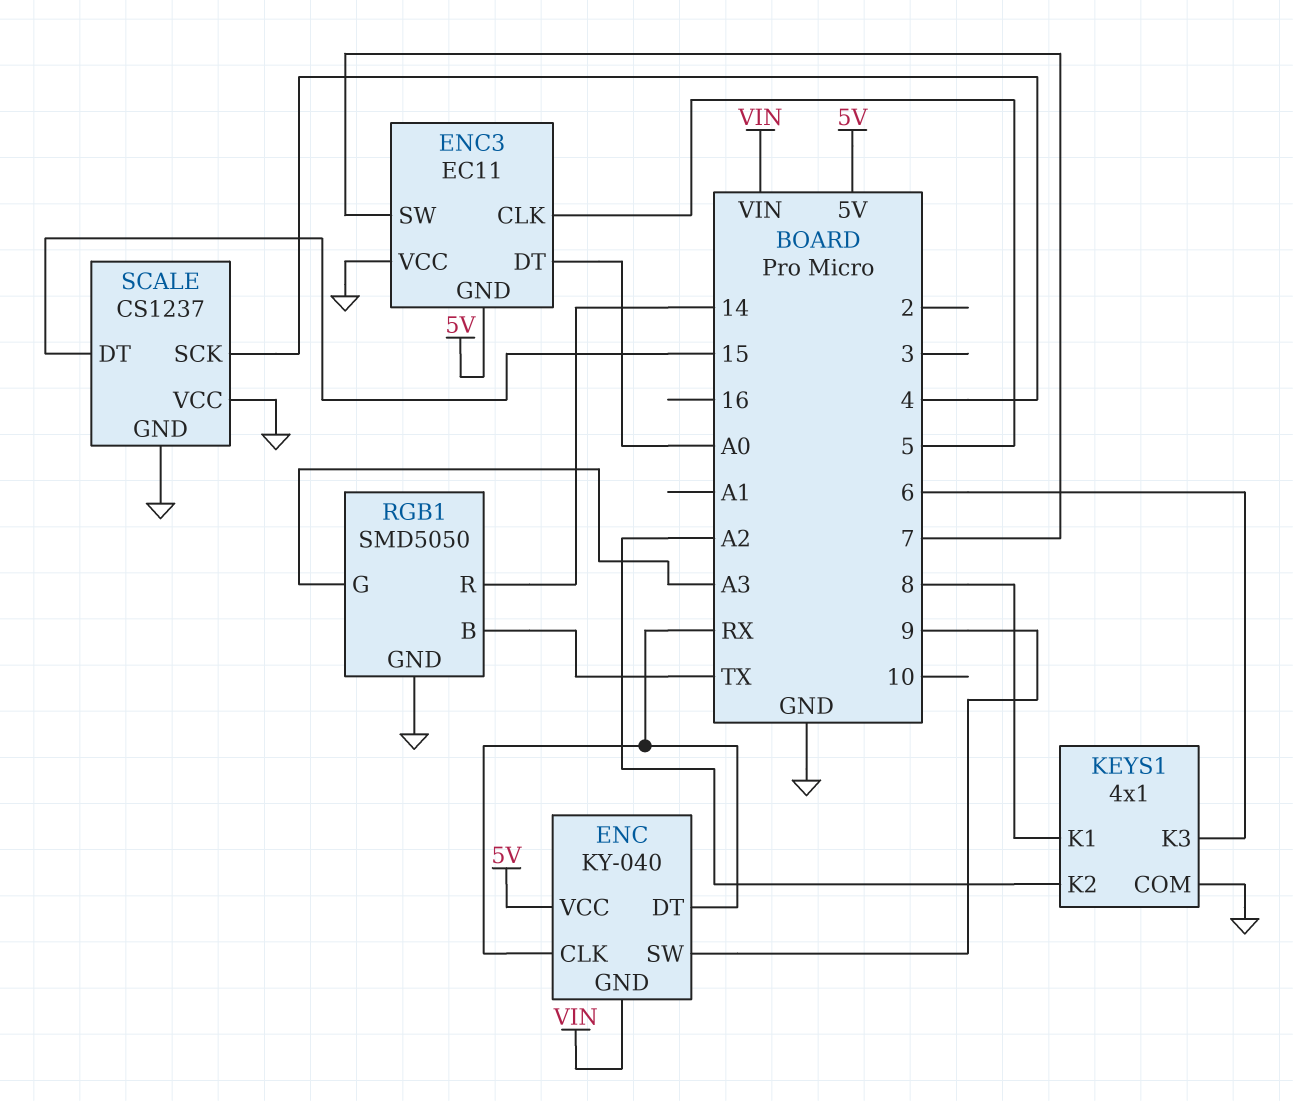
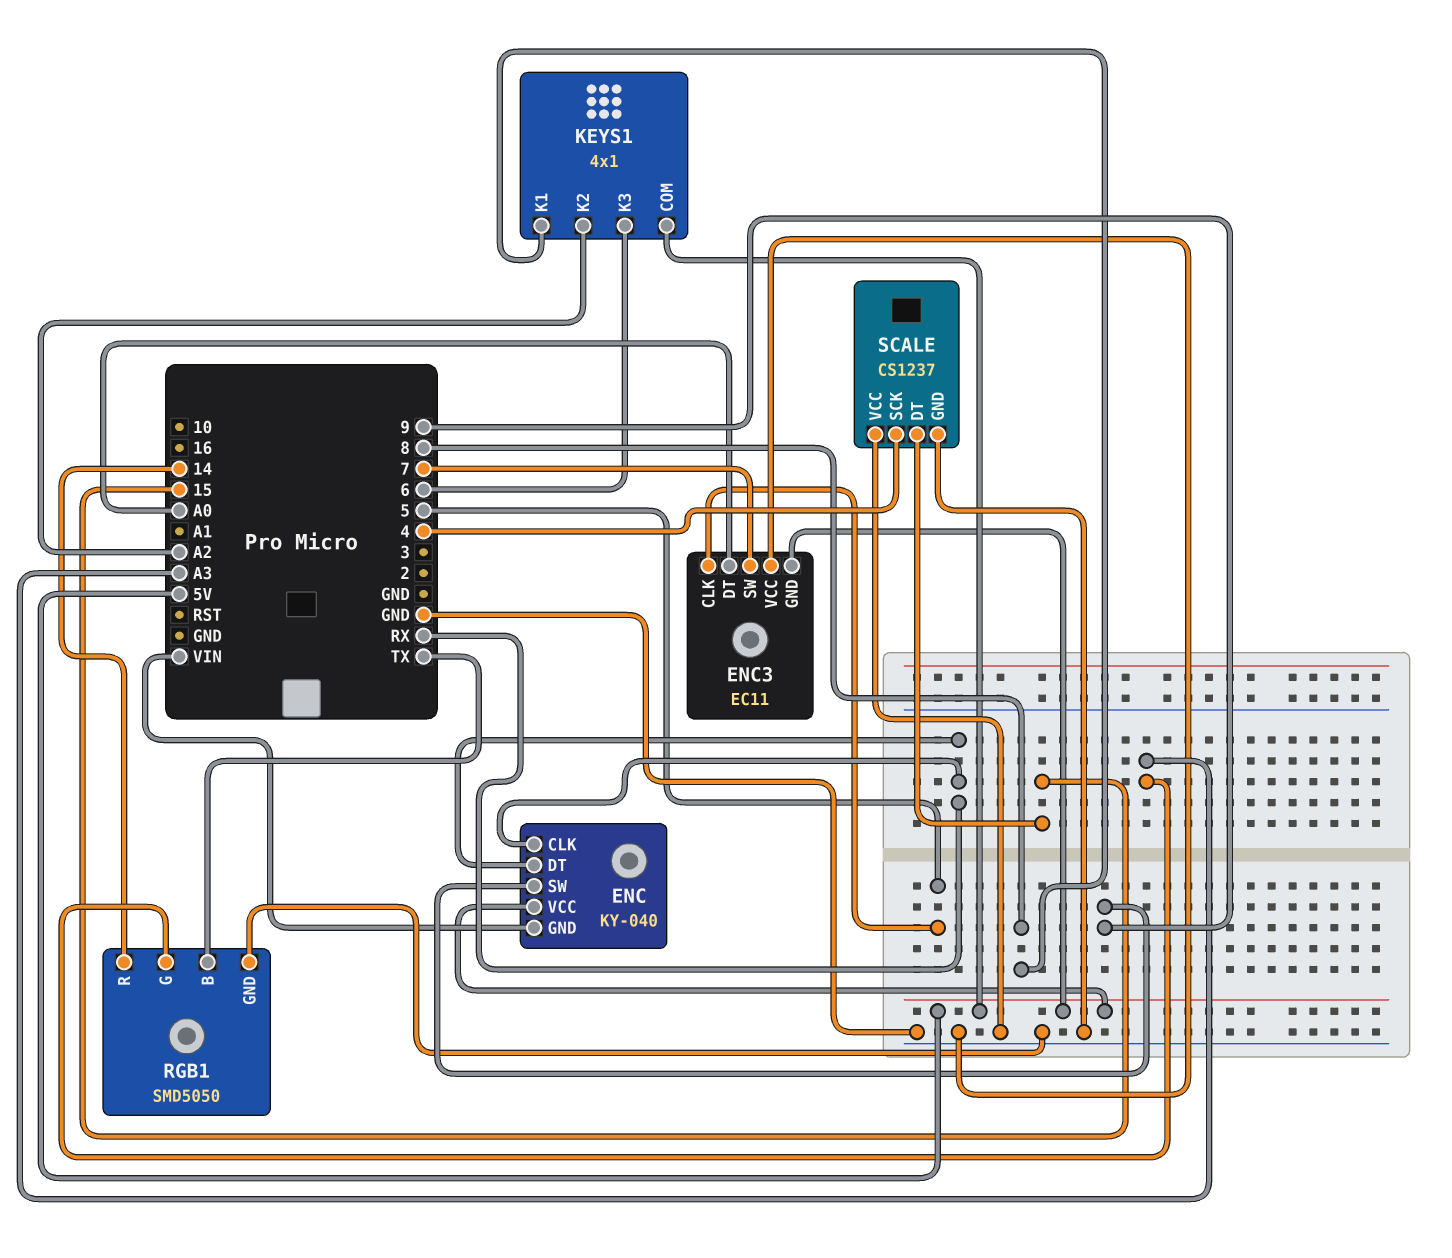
KEYS1 pin COM: GND -> 5V

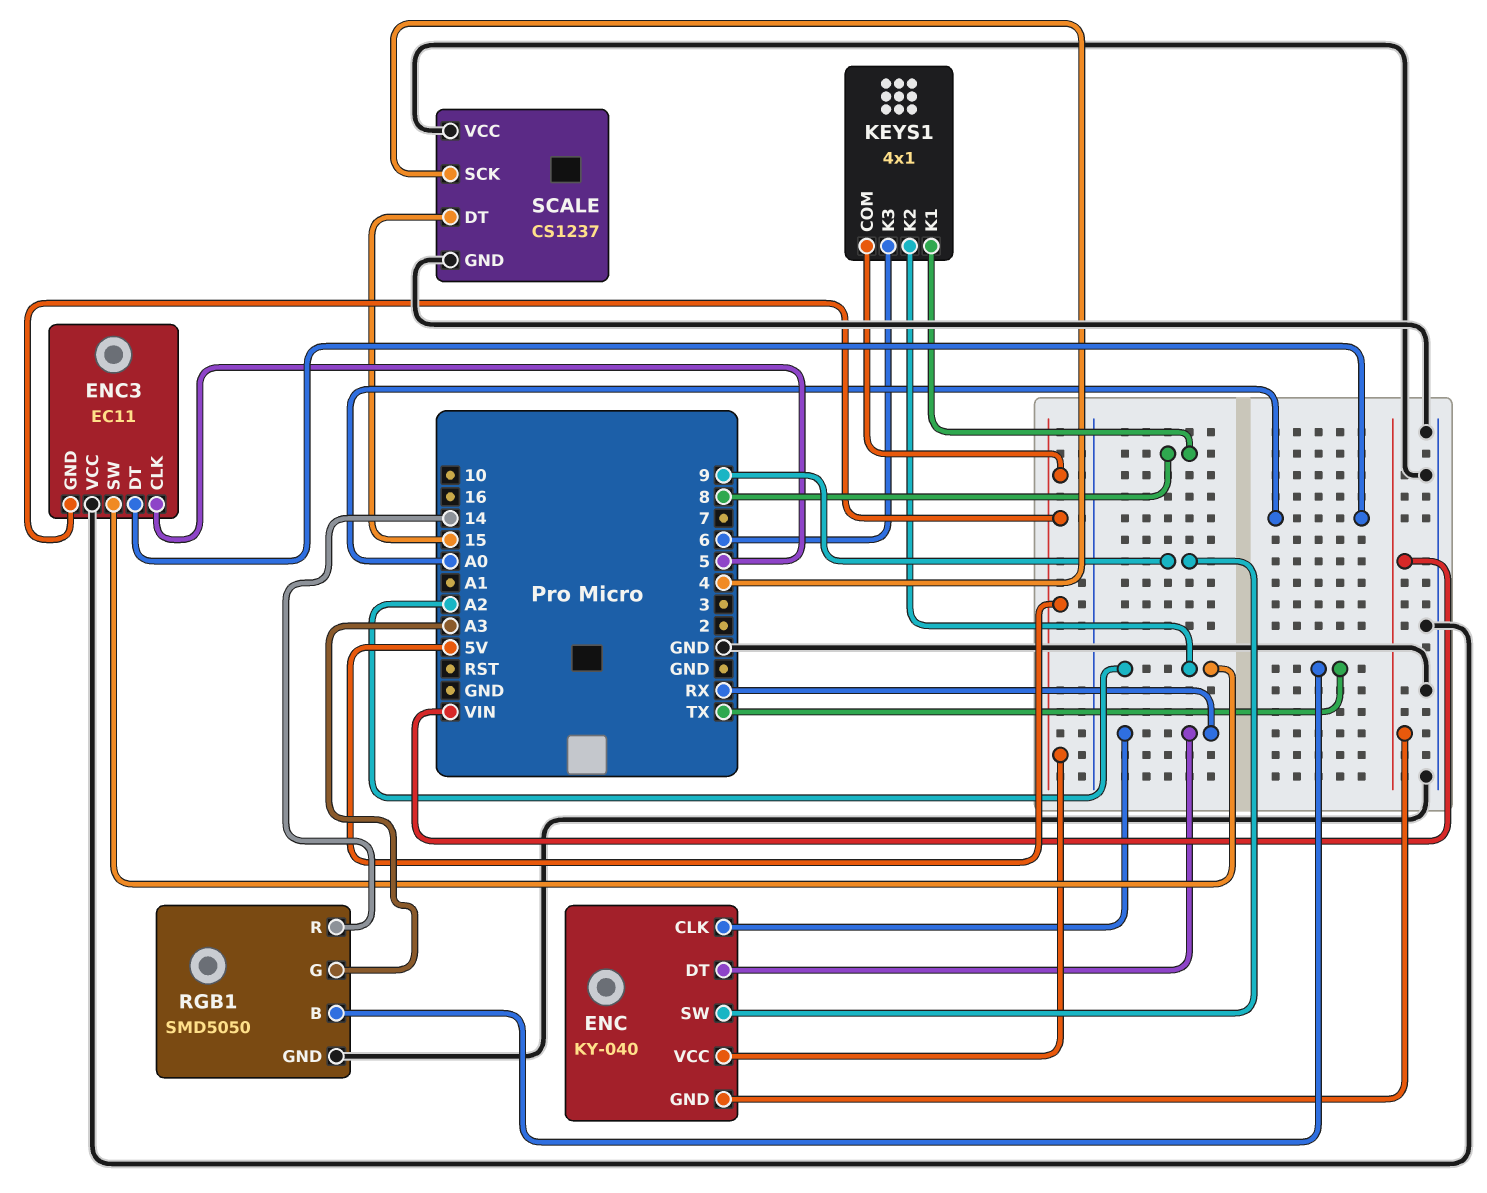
ENC3 pin SW: 7 -> A2

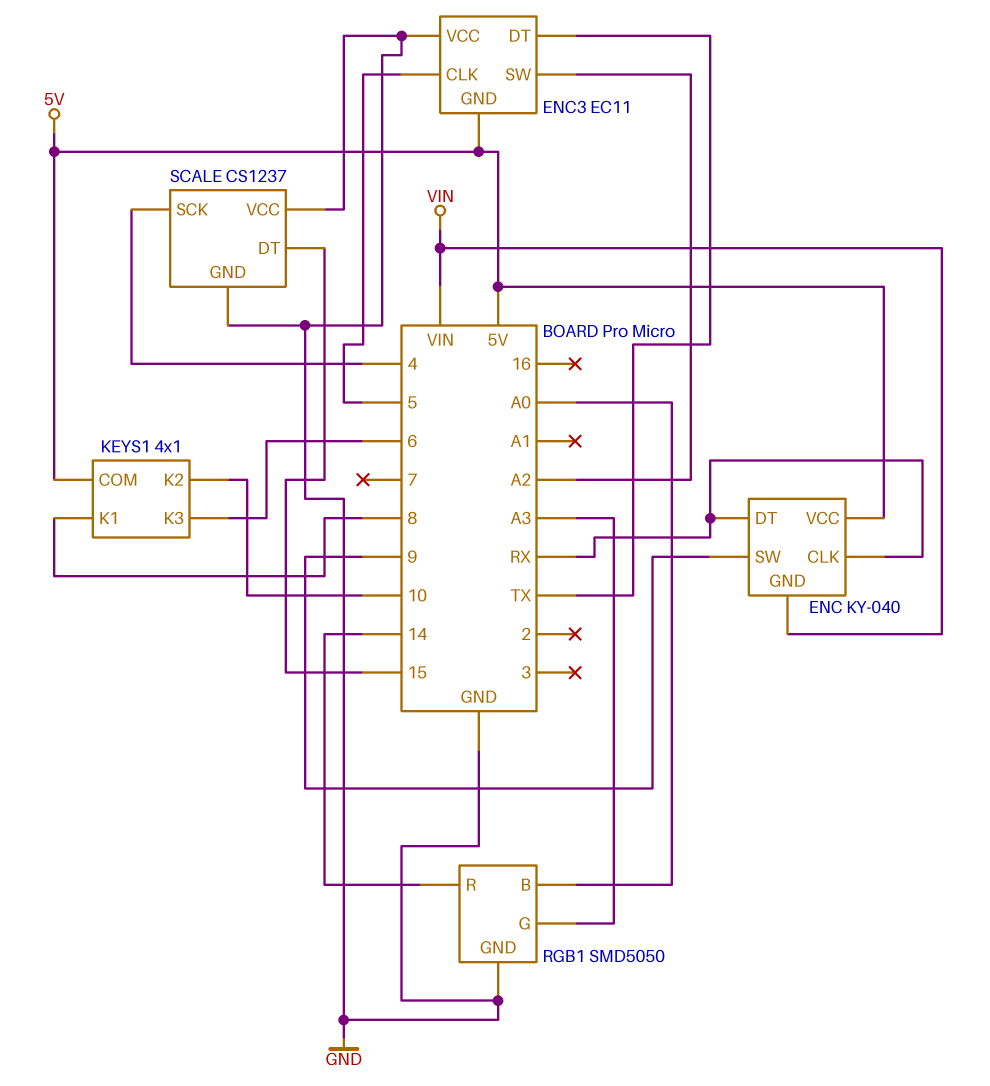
ENC3 pin DT: A0 -> TX
KEYS1 pin K2: A2 -> 10
RGB1 pin B: TX -> A0

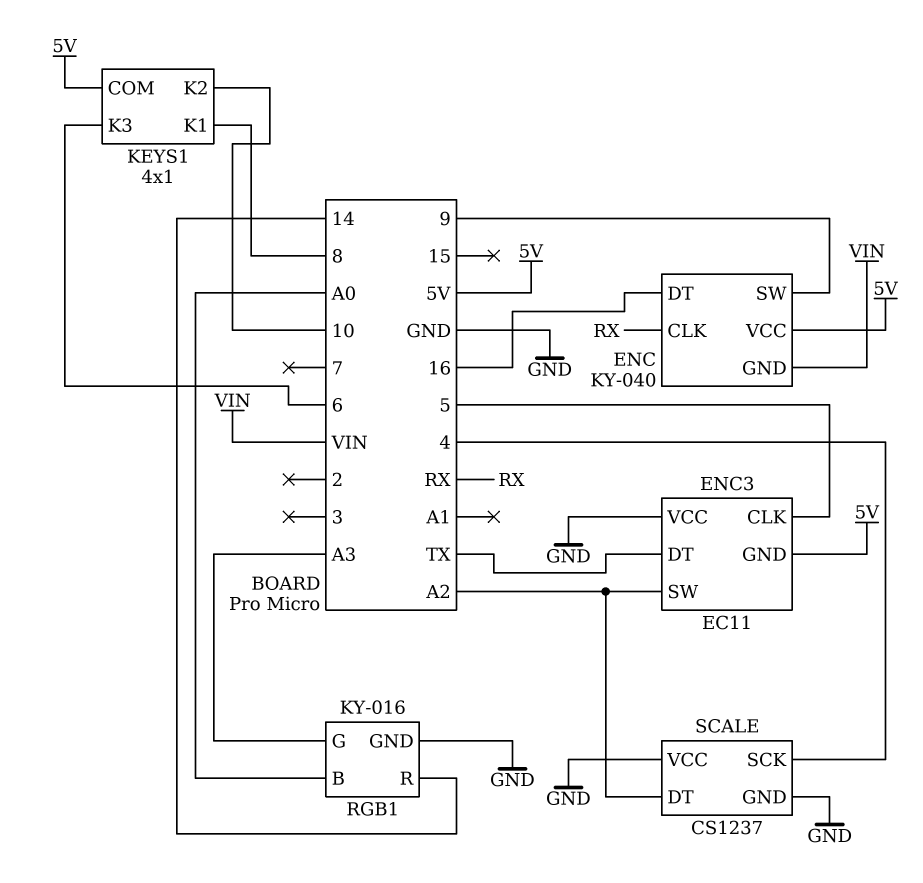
ENC pin DT: RX -> 16
RGB1: SMD5050 -> KY-016
SCALE pin DT: 15 -> A2

